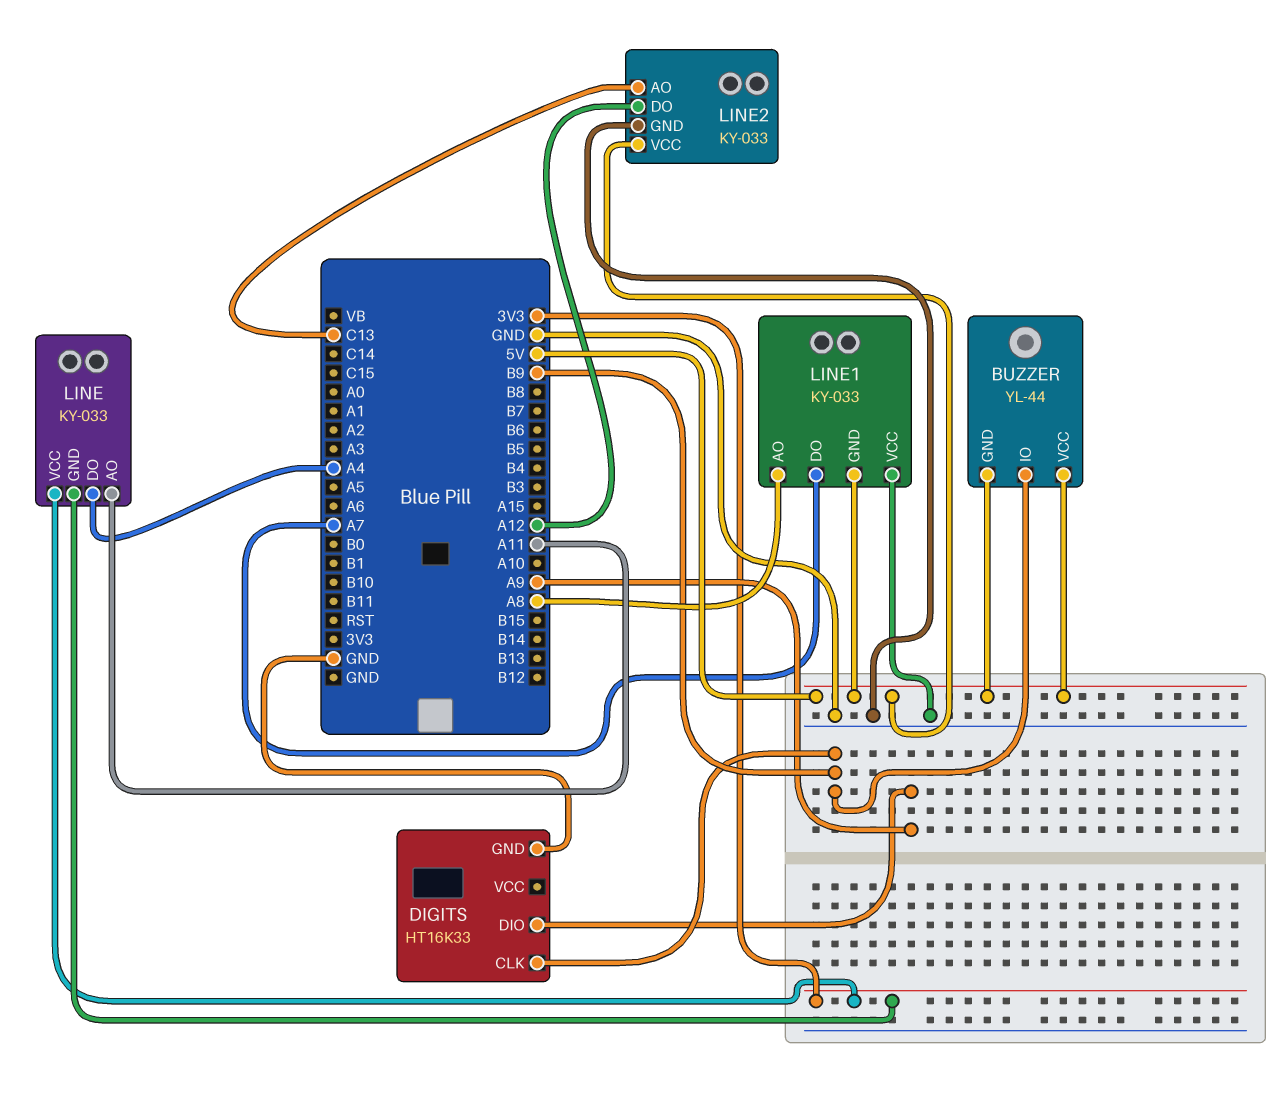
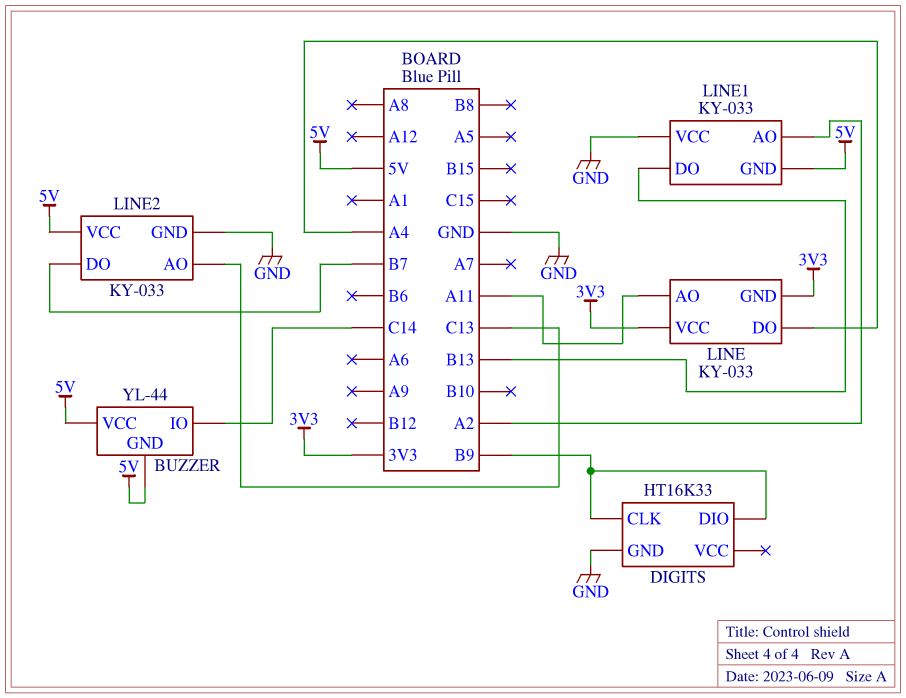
BUZZER pin IO: B9 -> C14
DIGITS pin DIO: A9 -> B9
LINE1 pin AO: A8 -> A2
LINE1 pin DO: A7 -> B13
LINE2 pin DO: A12 -> B7

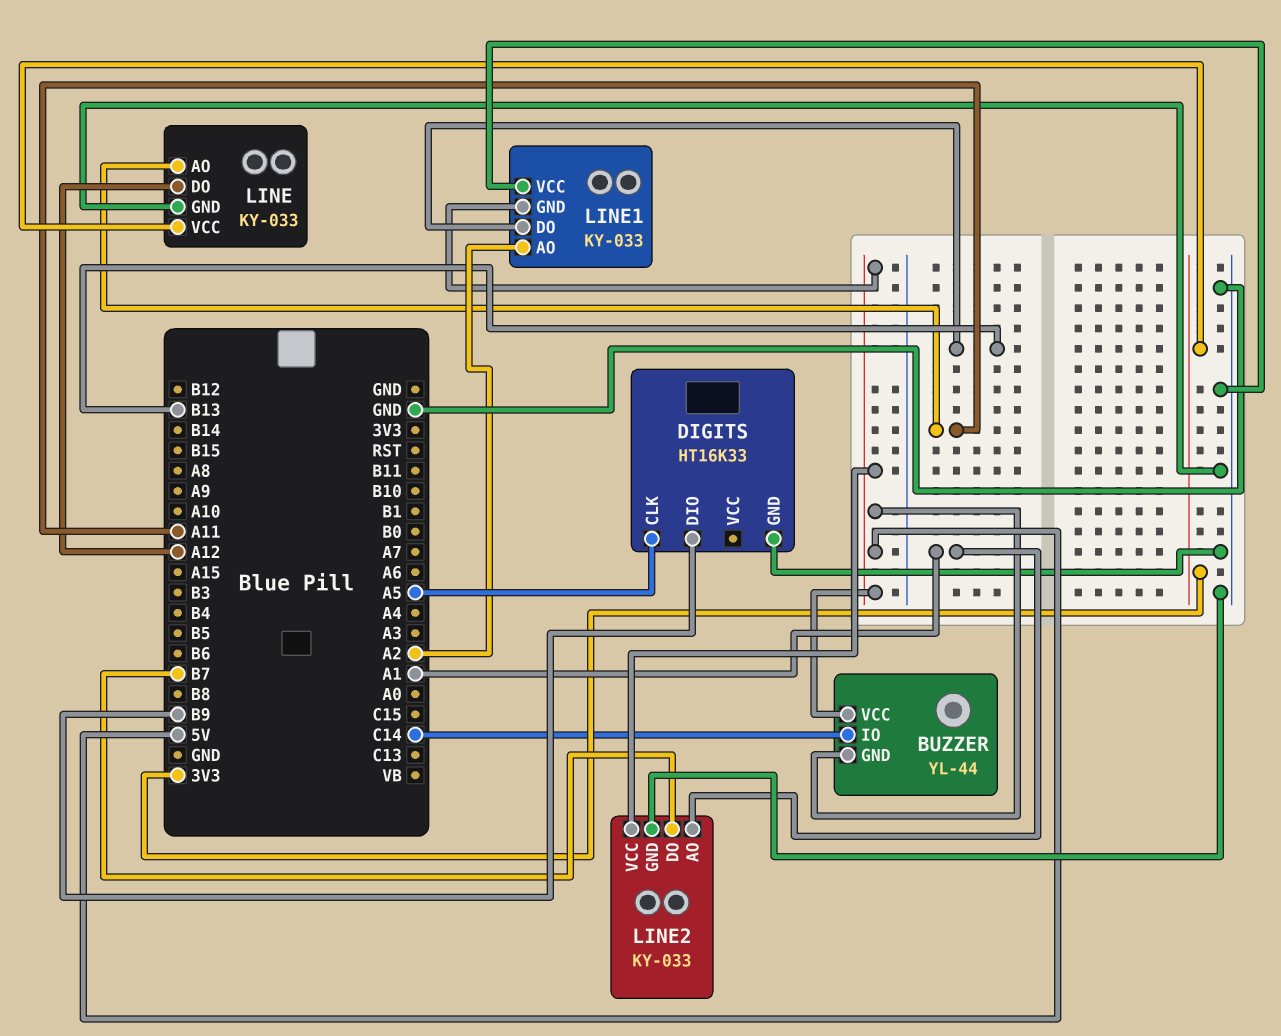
DIGITS pin CLK: B9 -> A5
LINE pin DO: A4 -> A12
LINE pin GND: 3V3 -> GND
LINE2 pin AO: C13 -> A1

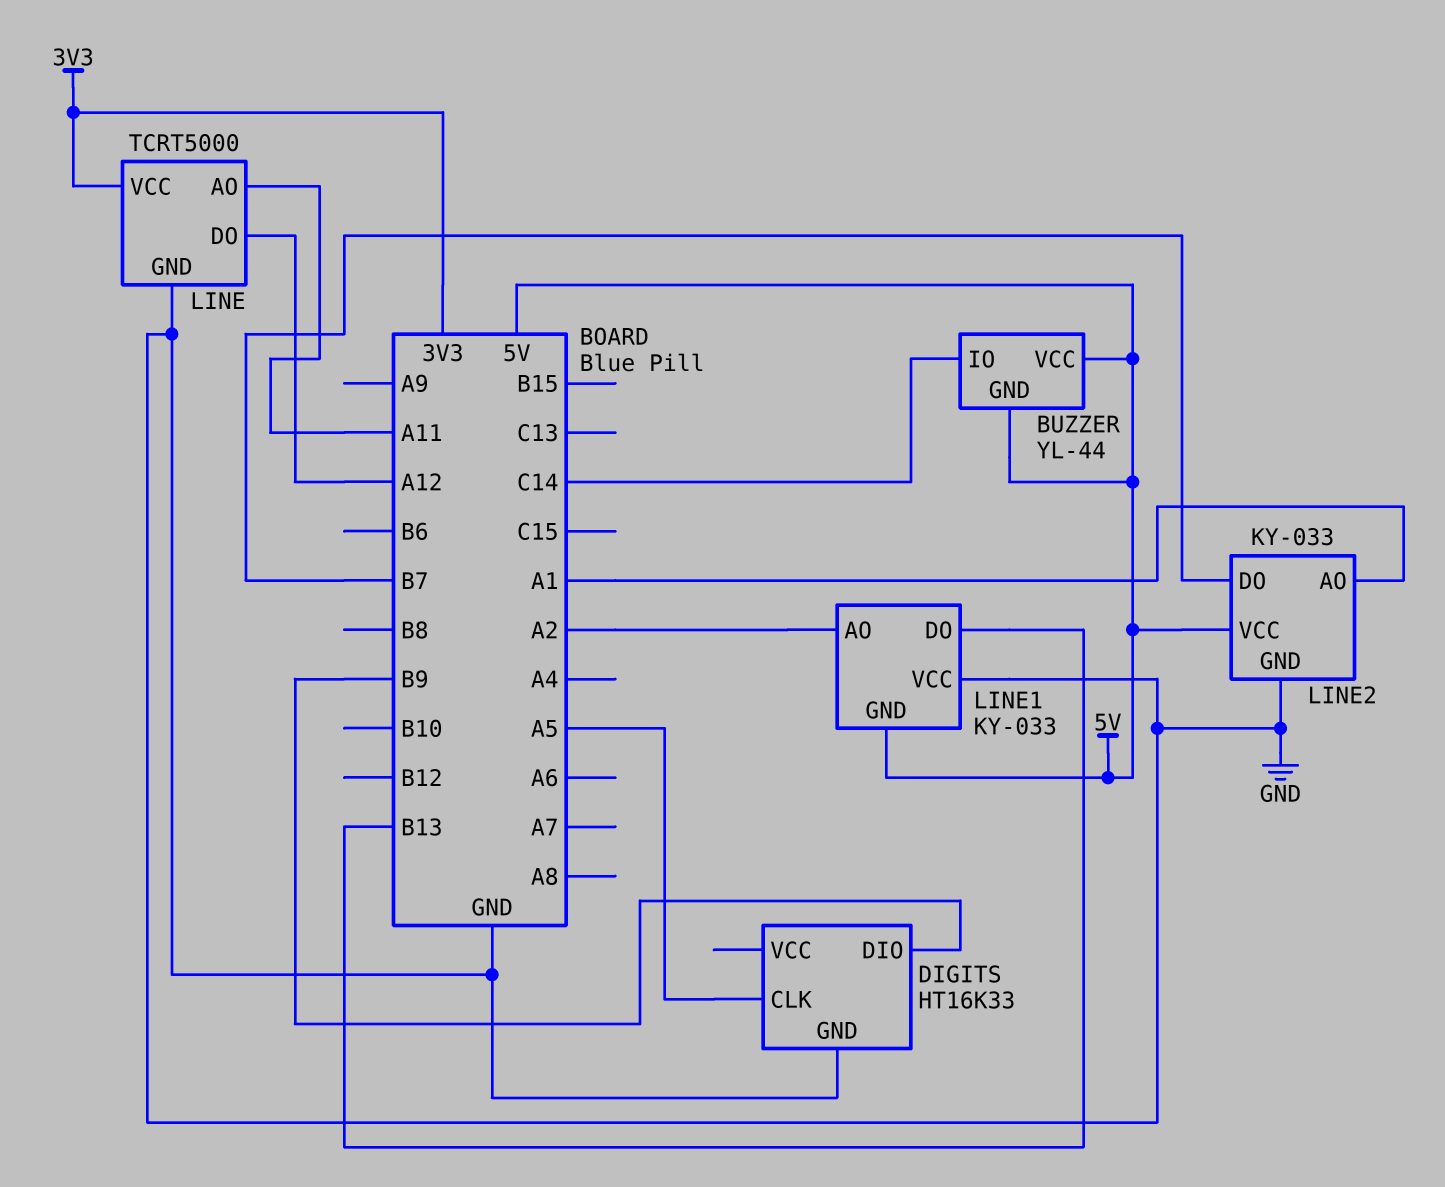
LINE: KY-033 -> TCRT5000

